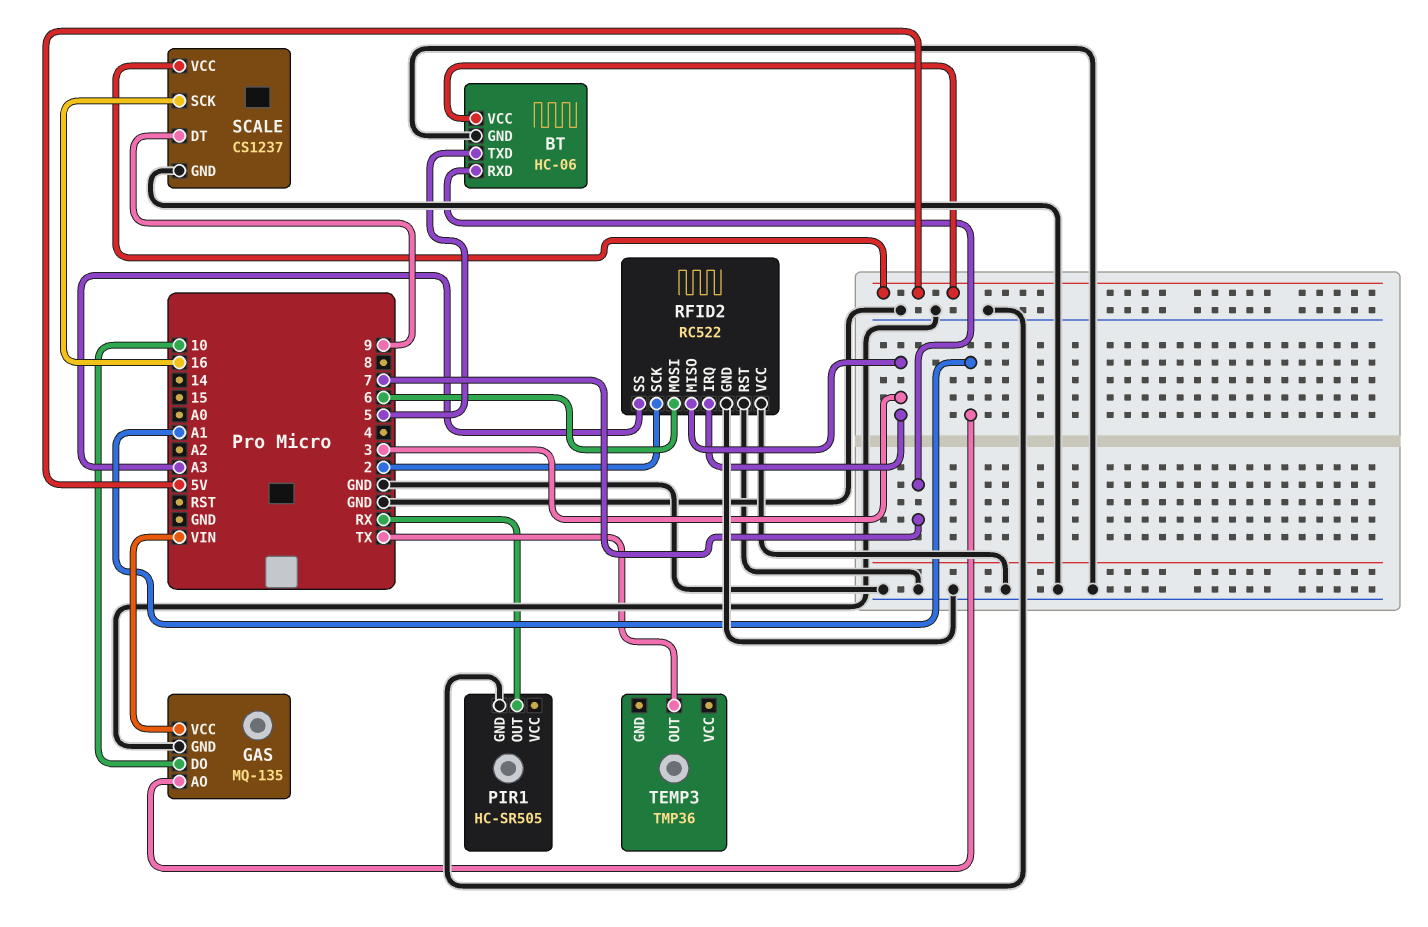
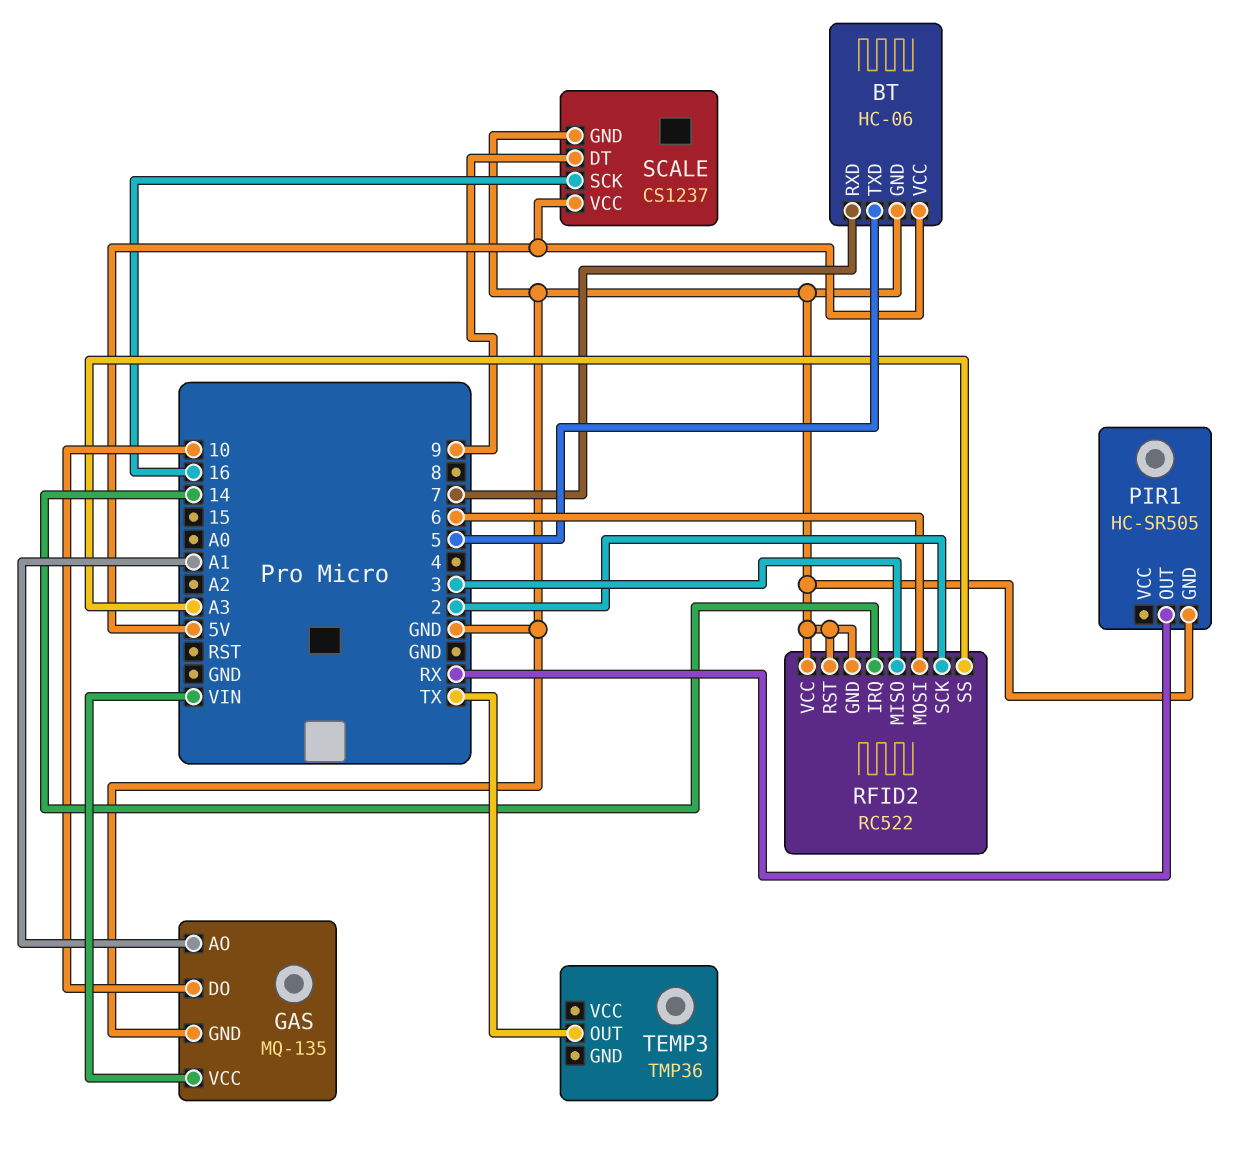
RFID2 pin IRQ: 3 -> 14

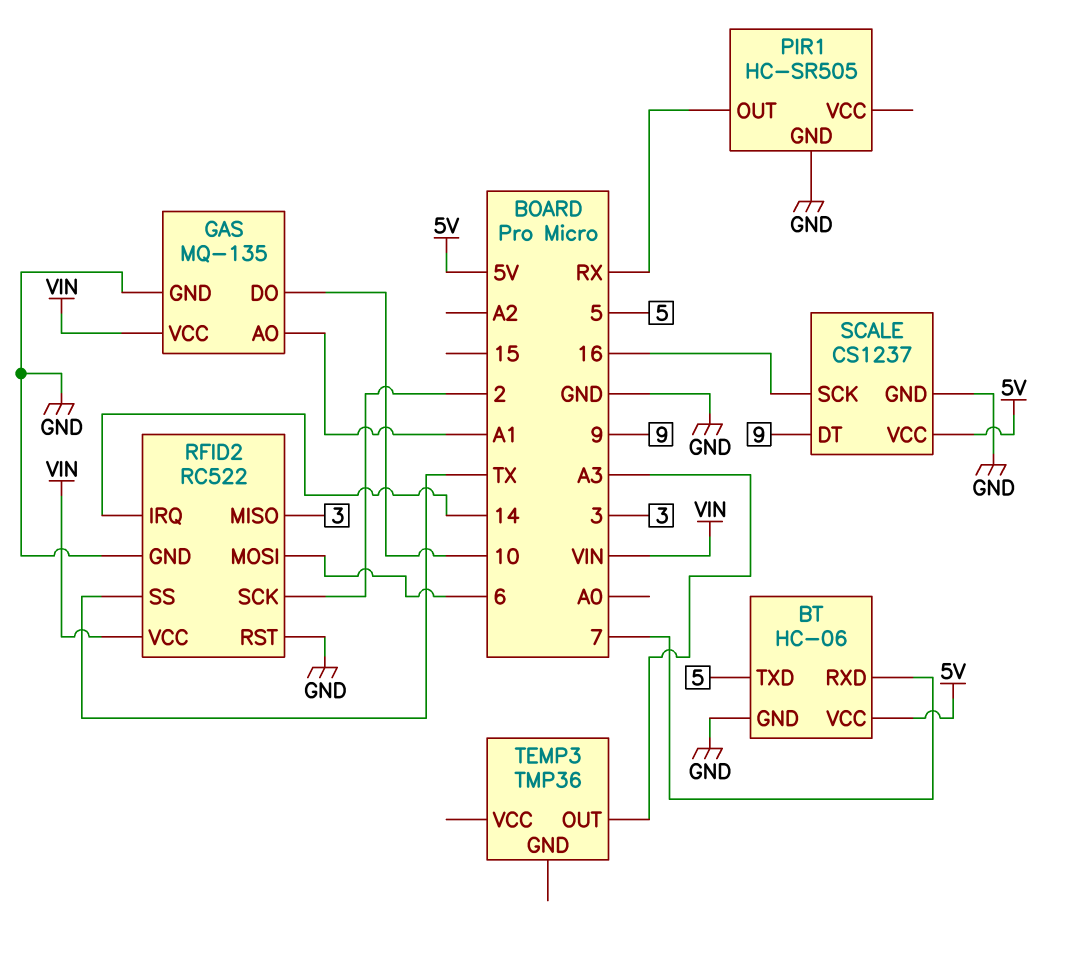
RFID2 pin SS: A3 -> TX
RFID2 pin VCC: GND -> VIN
TEMP3 pin OUT: TX -> A3

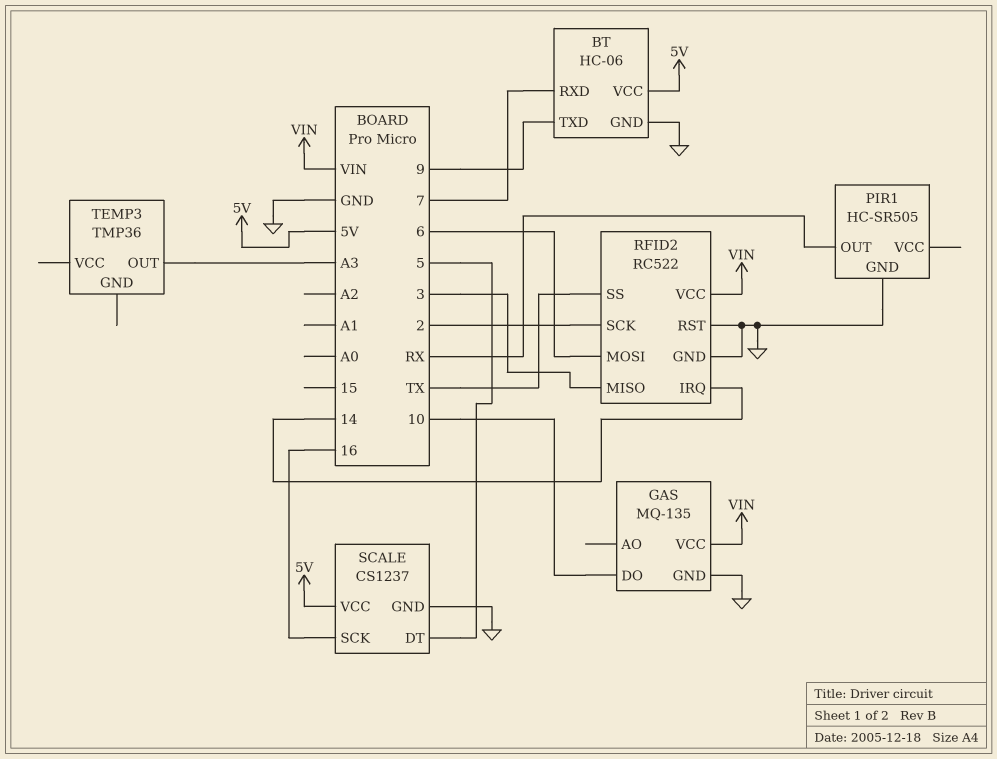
BT pin TXD: 5 -> 9
GAS pin AO: A1 -> none
SCALE pin DT: 9 -> 5

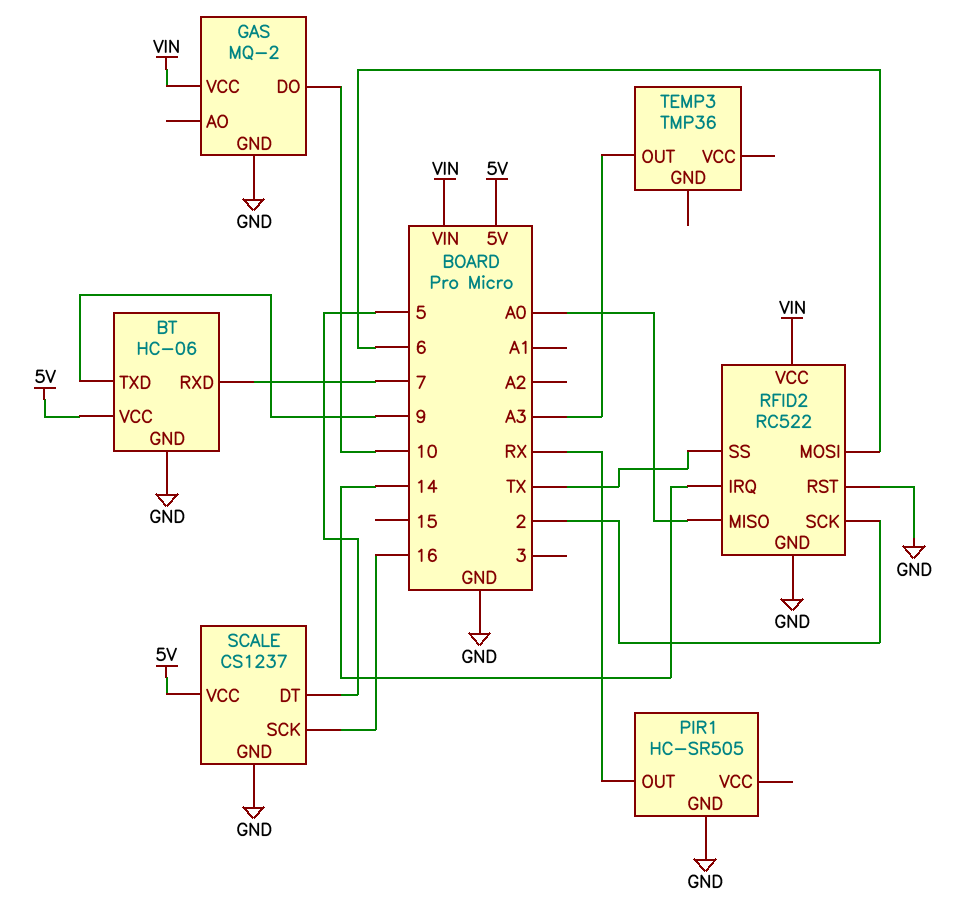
GAS: MQ-135 -> MQ-2
RFID2 pin MISO: 3 -> A0

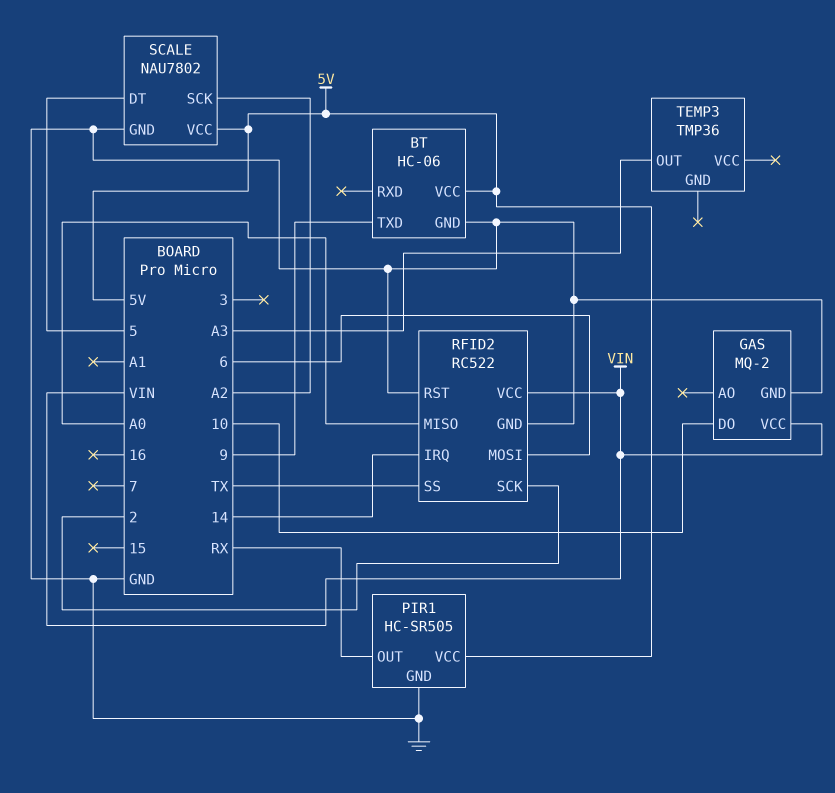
BT pin RXD: 7 -> none
PIR1 pin VCC: none -> 5V
SCALE: CS1237 -> NAU7802
SCALE pin SCK: 16 -> A2

